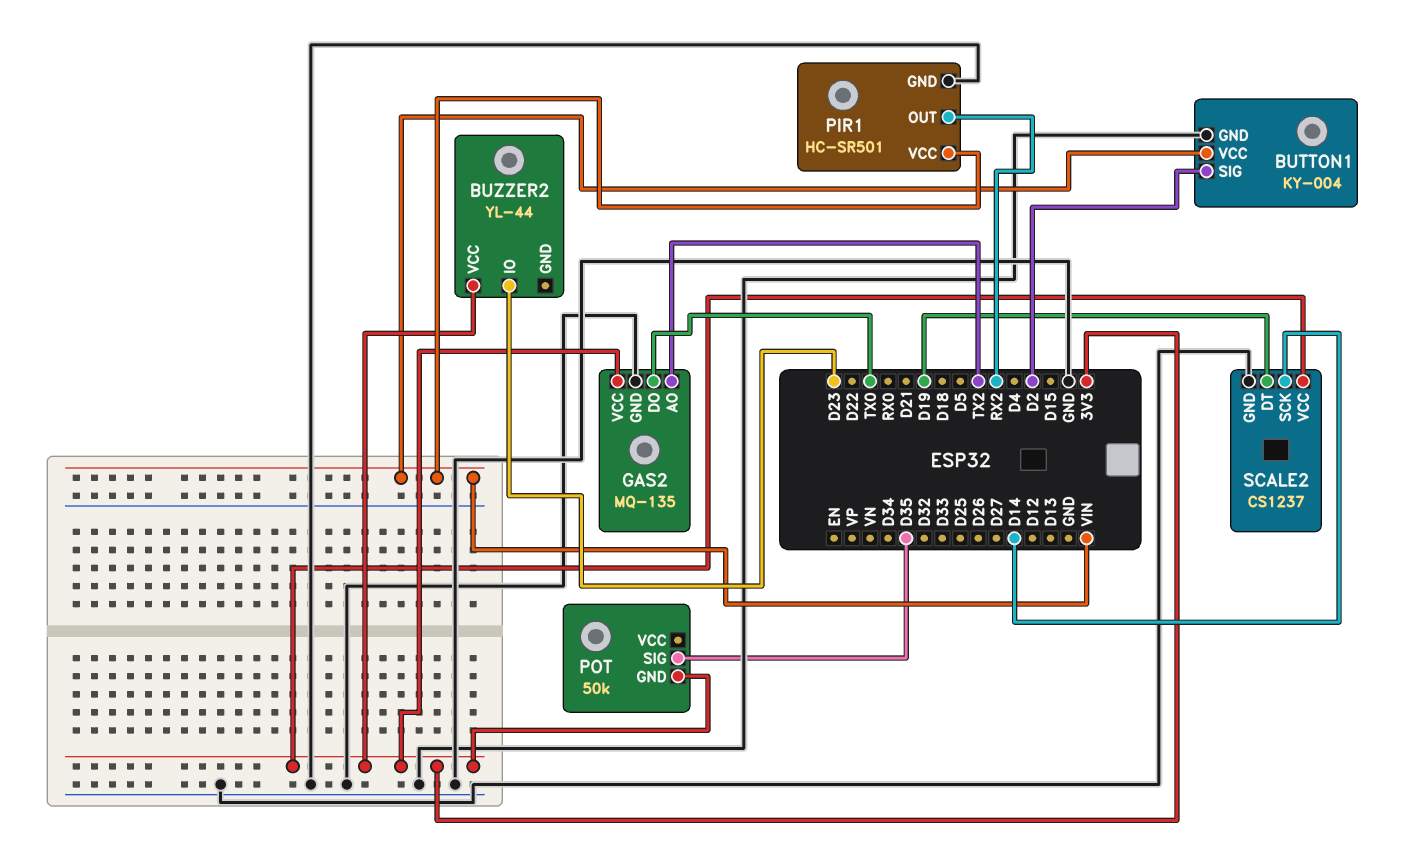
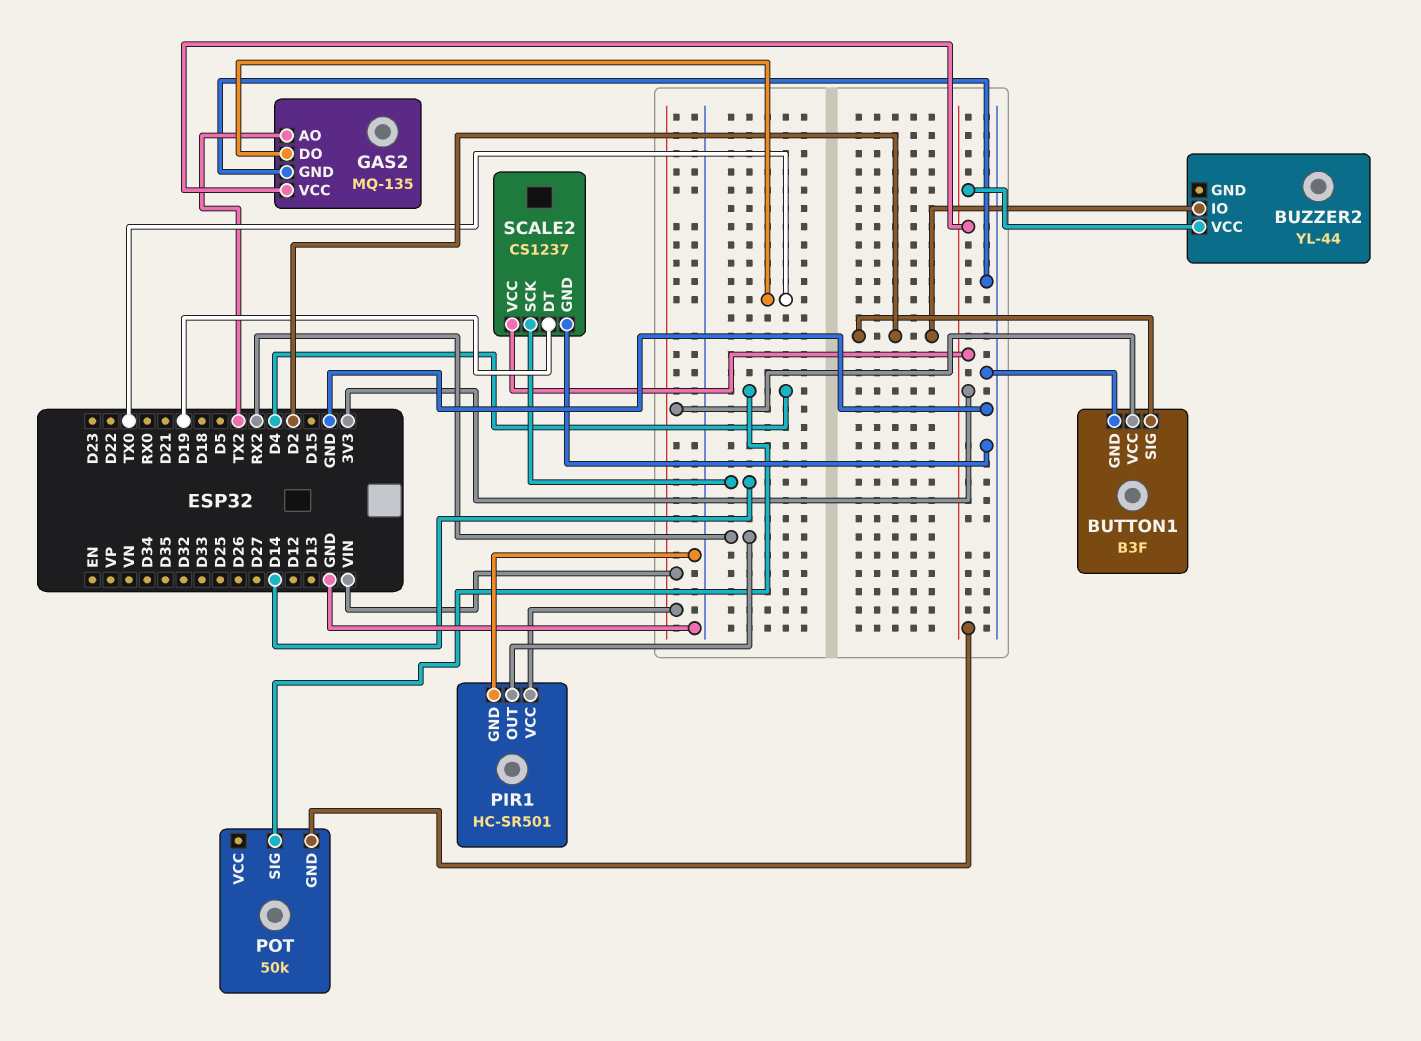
BUTTON1: KY-004 -> B3F
BUZZER2 pin IO: D23 -> D2
POT pin SIG: D35 -> D4

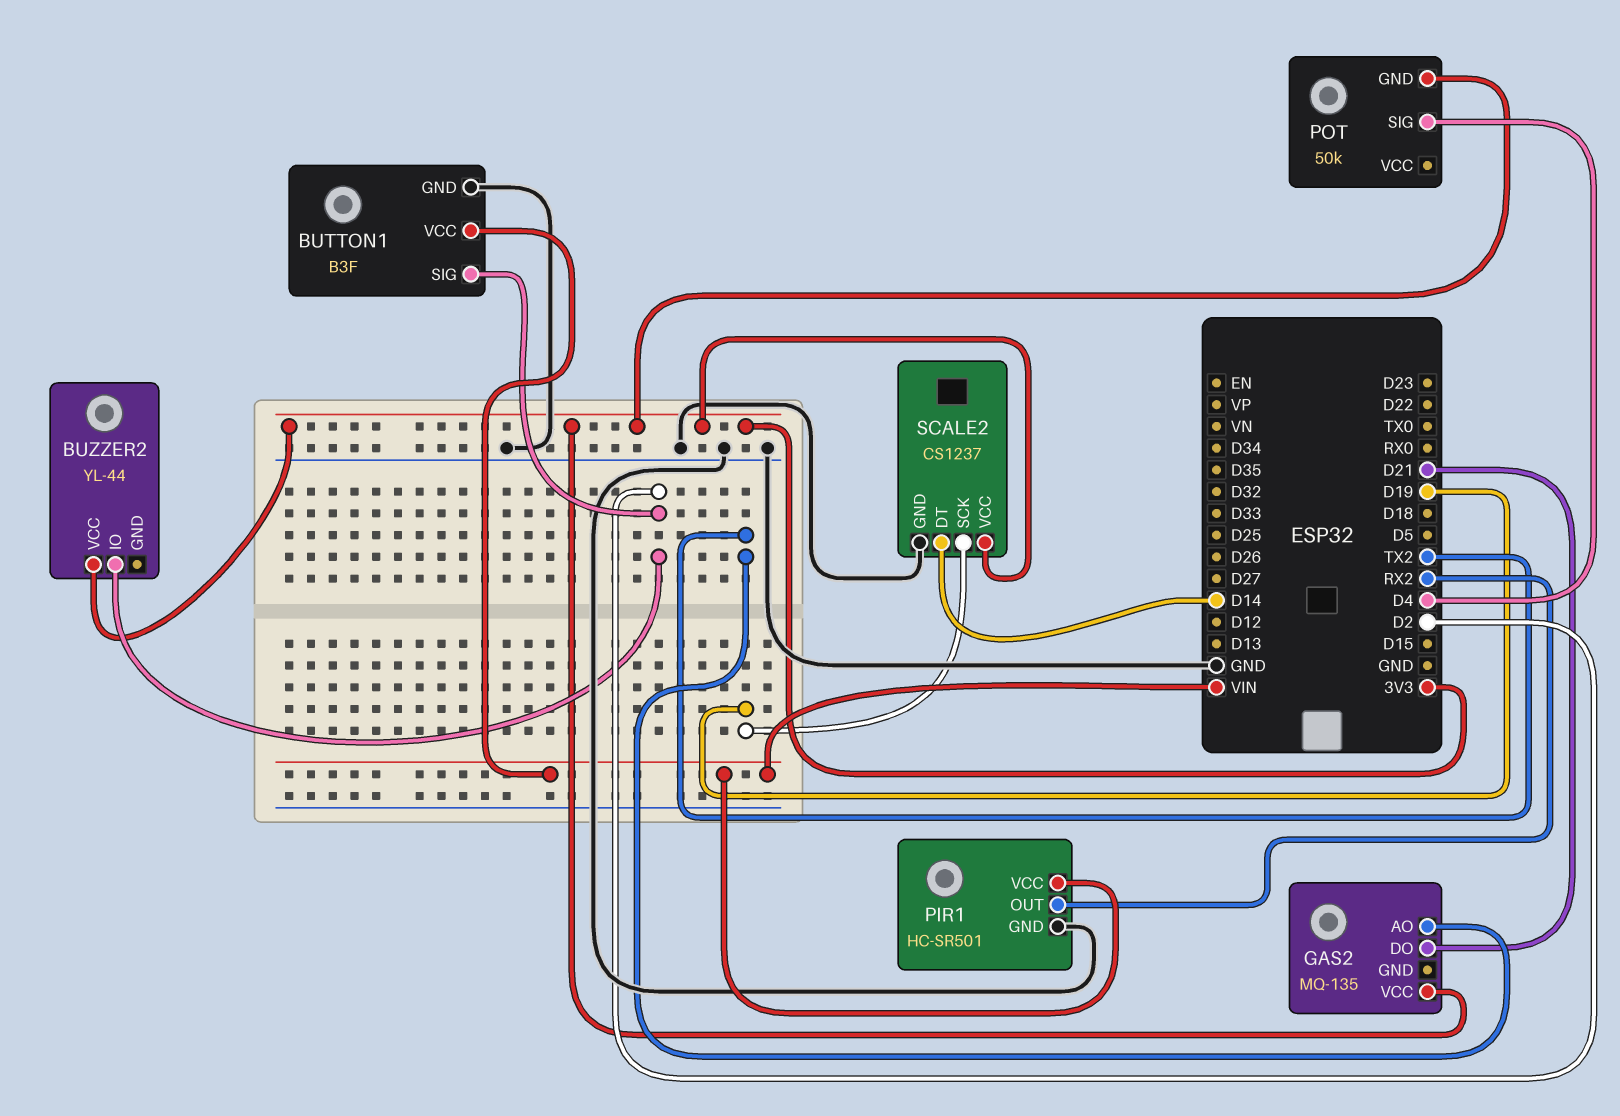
GAS2 pin DO: TX0 -> D21
GAS2 pin GND: GND -> none
SCALE2 pin DT: D19 -> D14
SCALE2 pin SCK: D14 -> D19

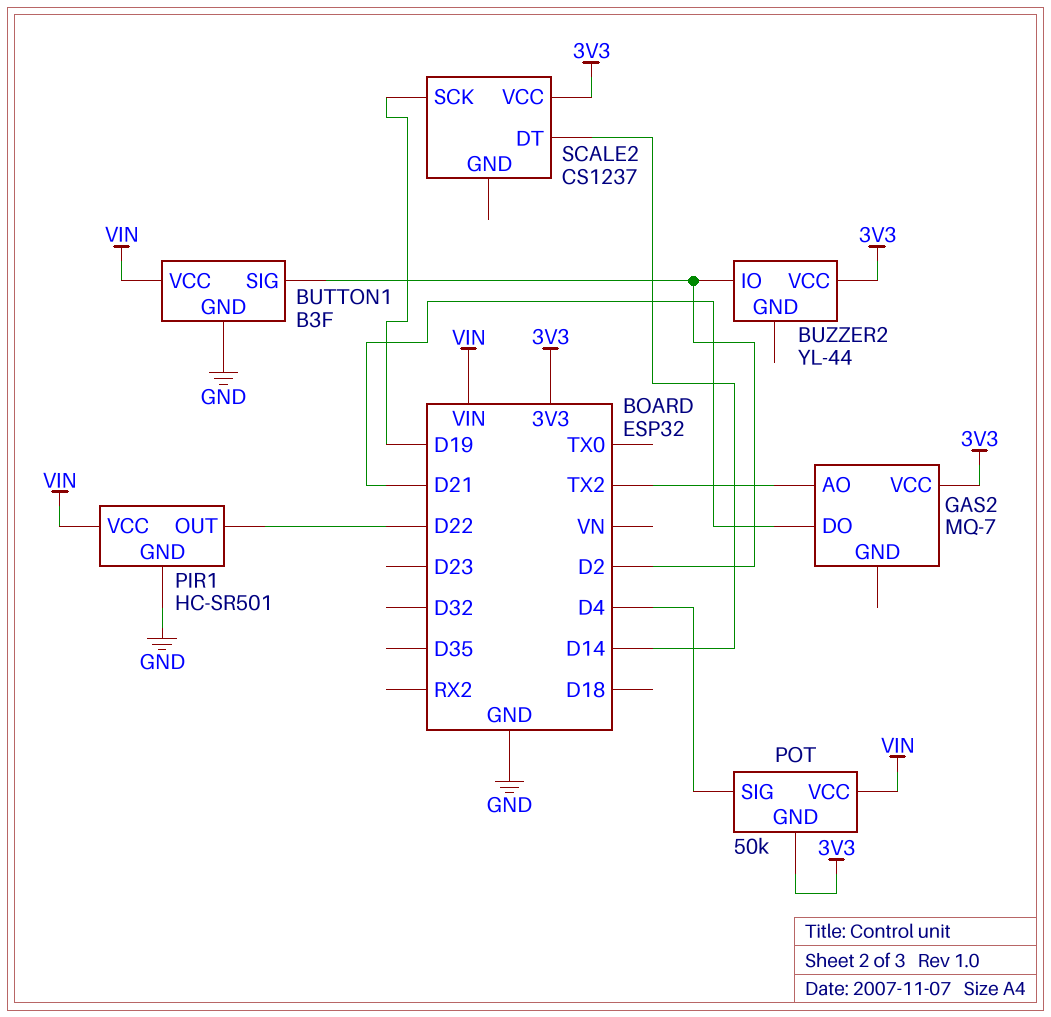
GAS2: MQ-135 -> MQ-7
PIR1 pin OUT: RX2 -> D22
POT pin VCC: none -> VIN
SCALE2 pin GND: GND -> none

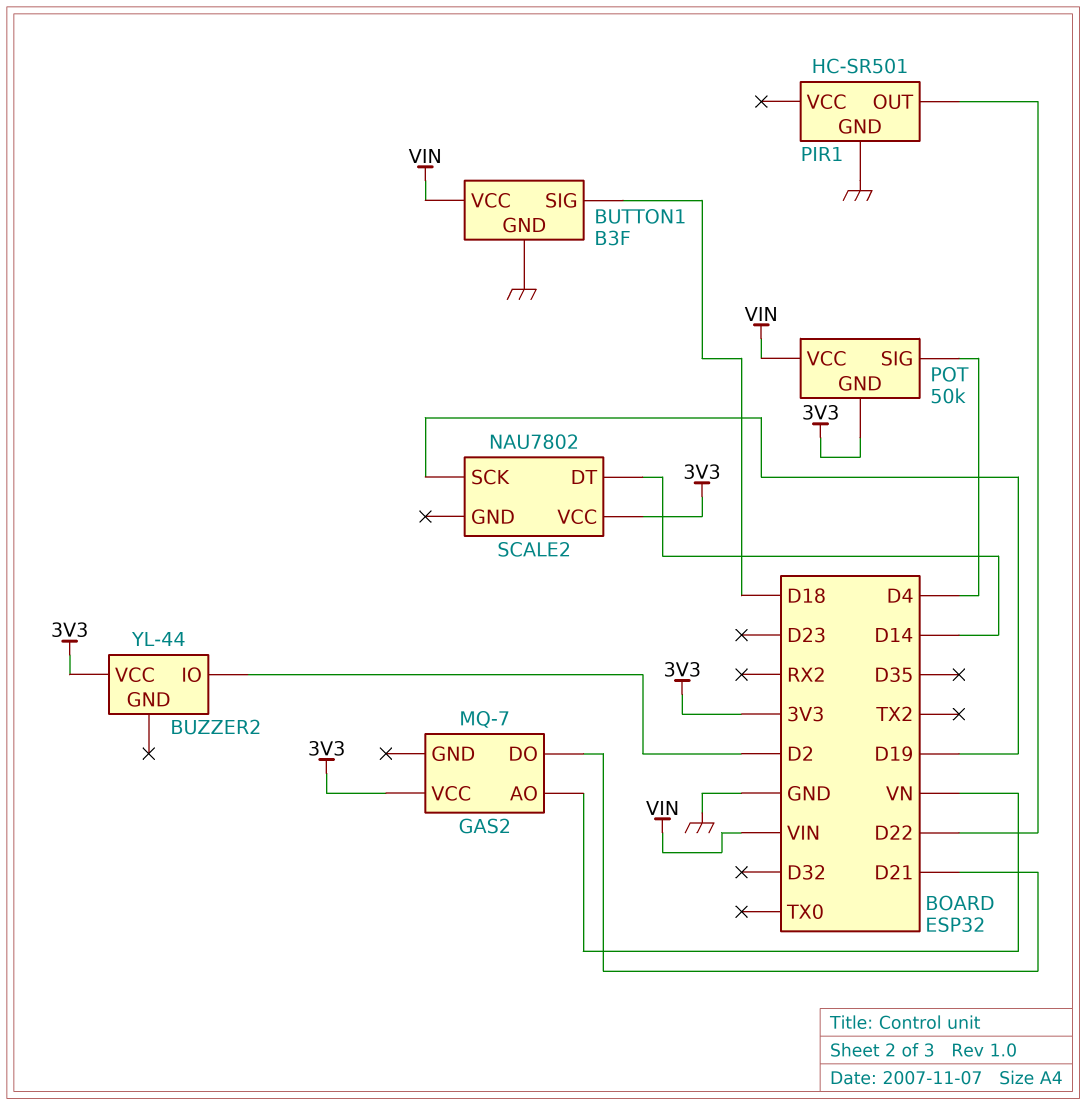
BUTTON1 pin SIG: D2 -> D18
GAS2 pin AO: TX2 -> VN
PIR1 pin VCC: VIN -> none
SCALE2: CS1237 -> NAU7802

